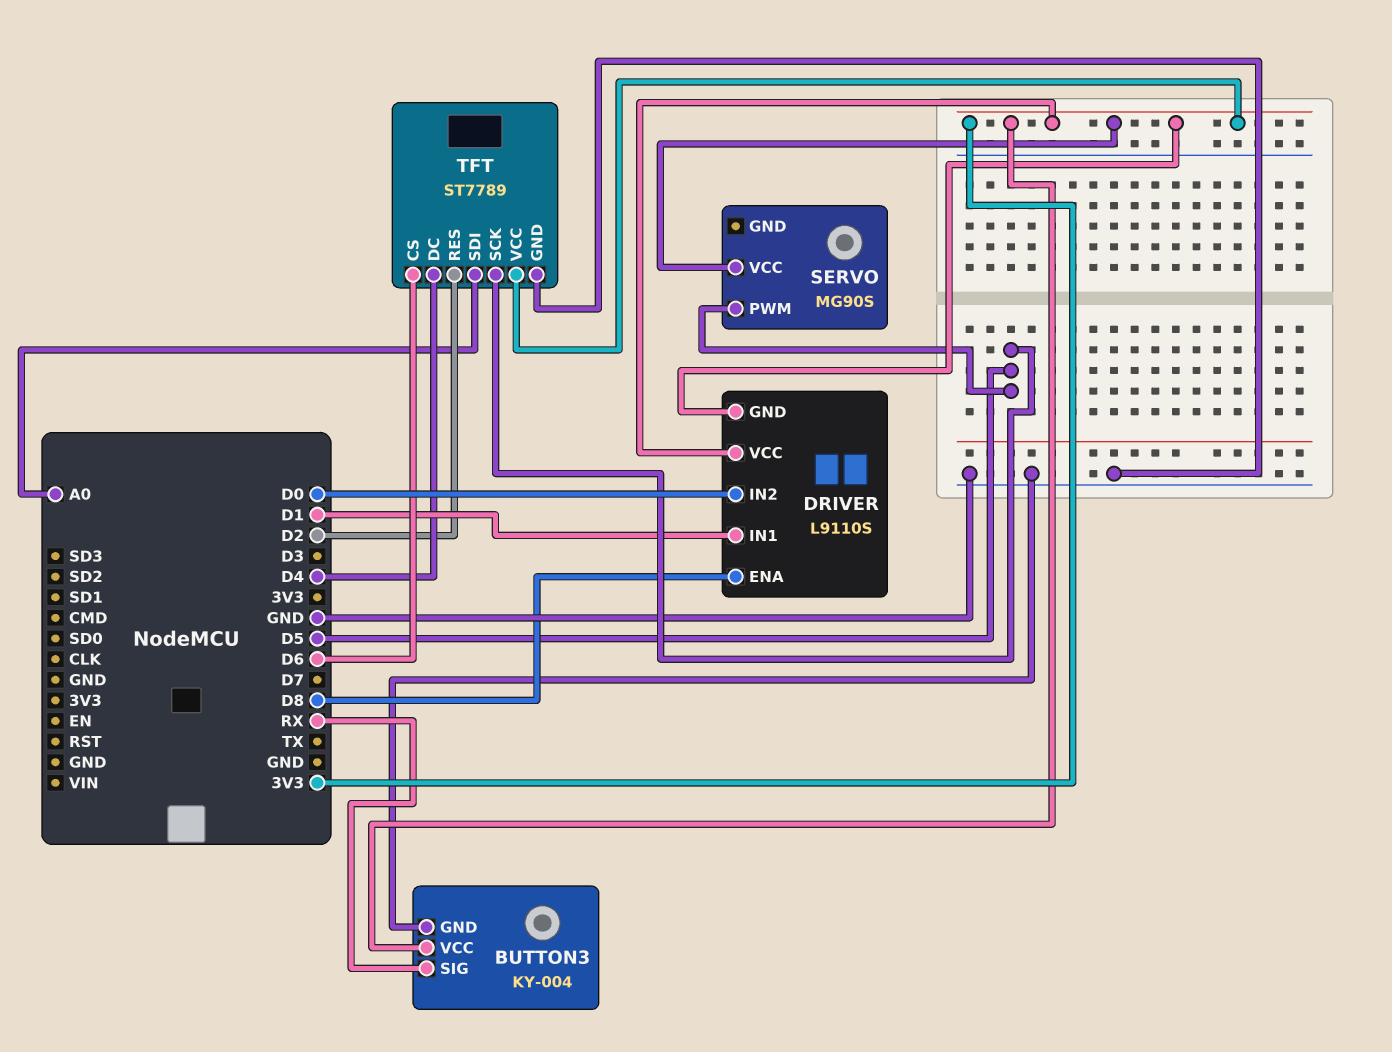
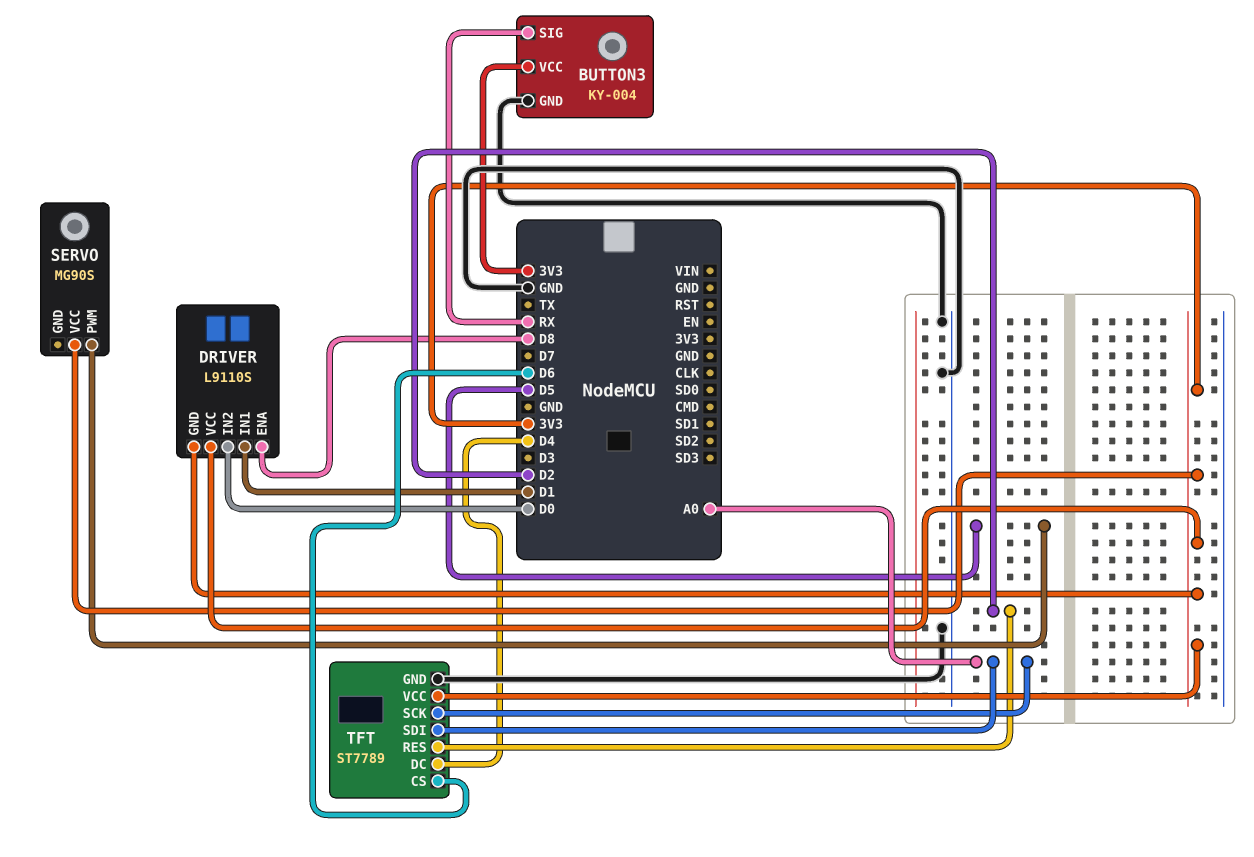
TFT pin SCK: D5 -> A0

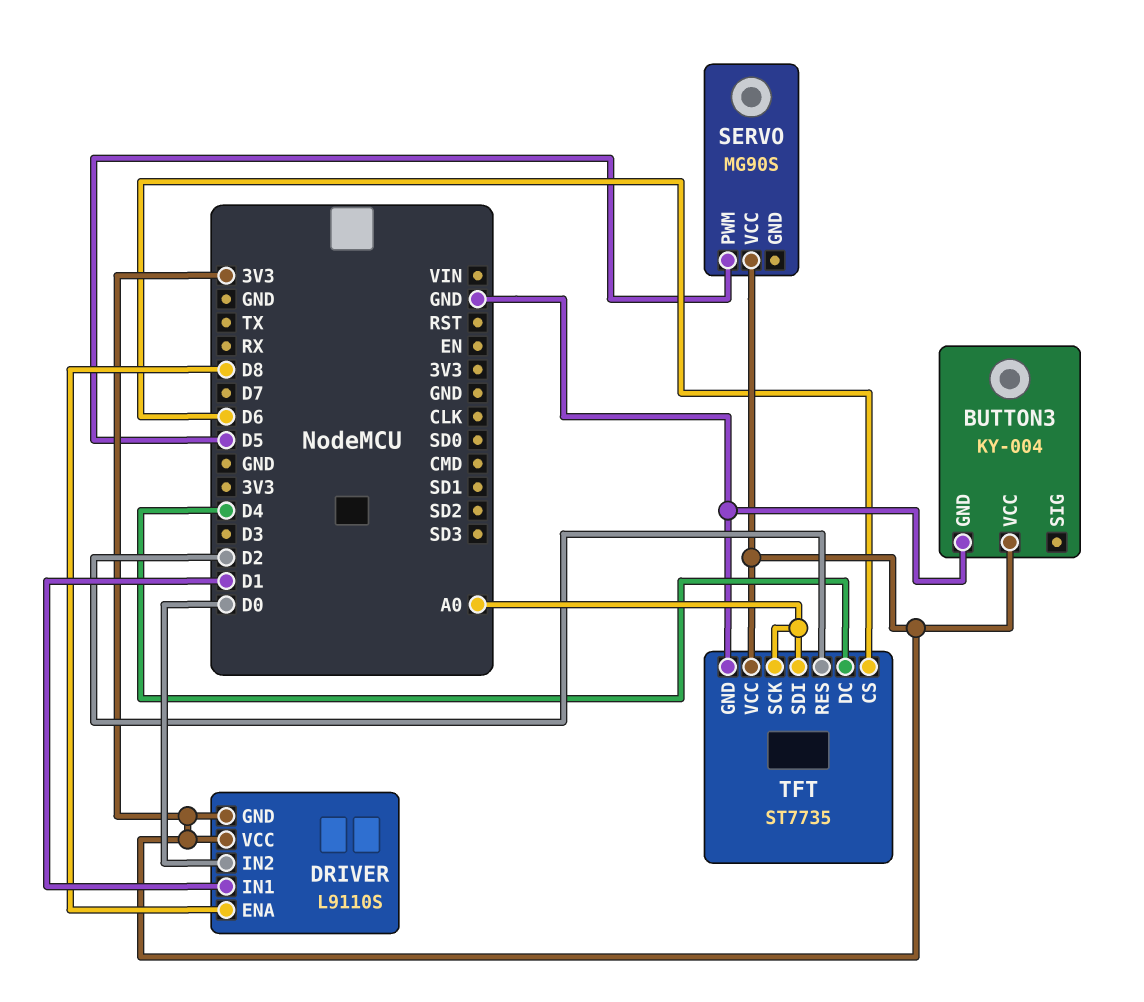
BUTTON3 pin SIG: RX -> none
TFT: ST7789 -> ST7735

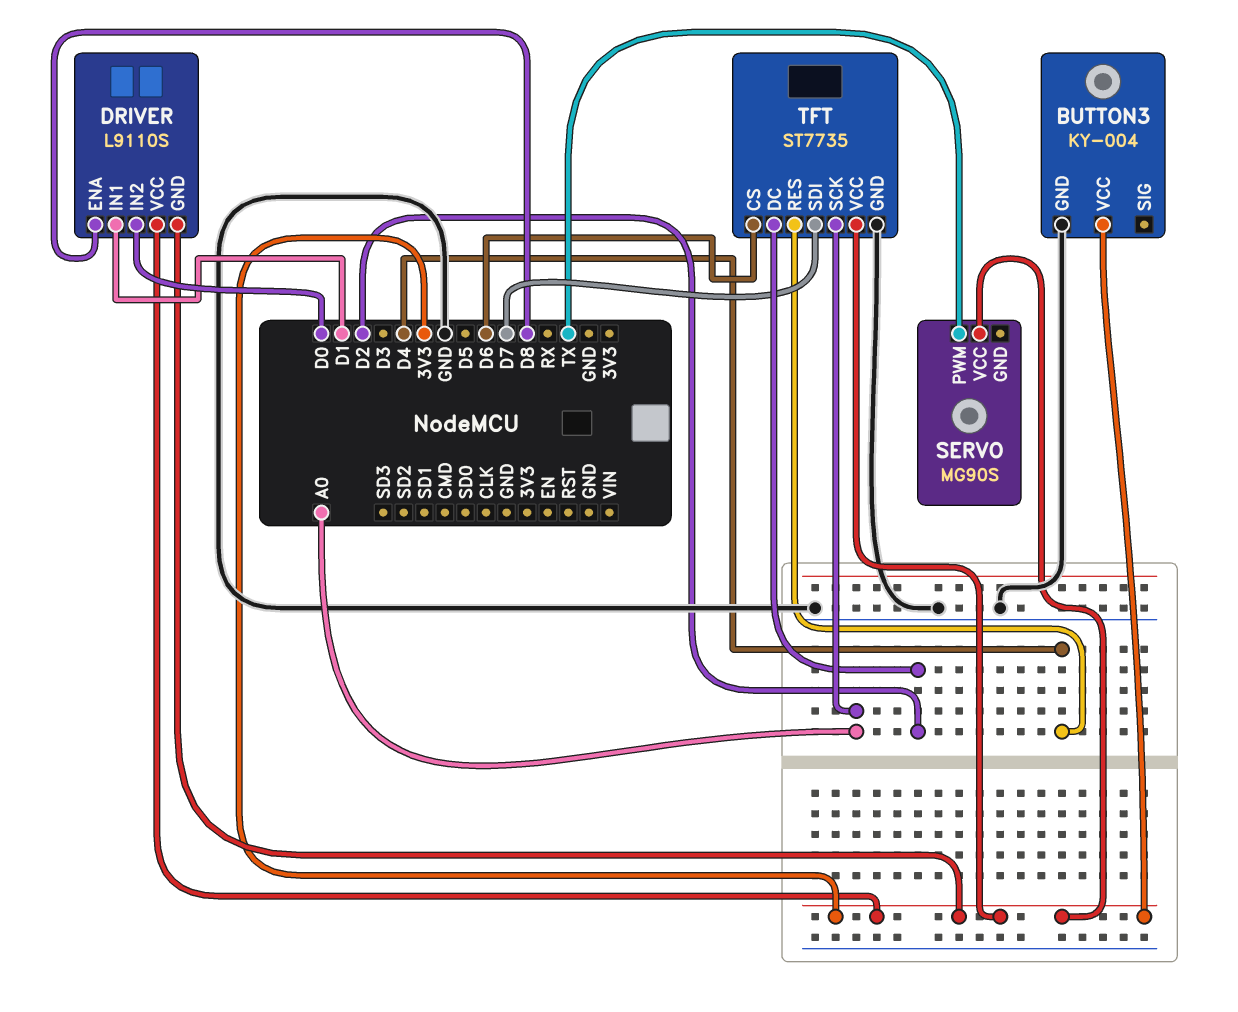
SERVO pin PWM: D5 -> TX
TFT pin DC: D4 -> D2
TFT pin RES: D2 -> D4
TFT pin SDI: A0 -> D7

